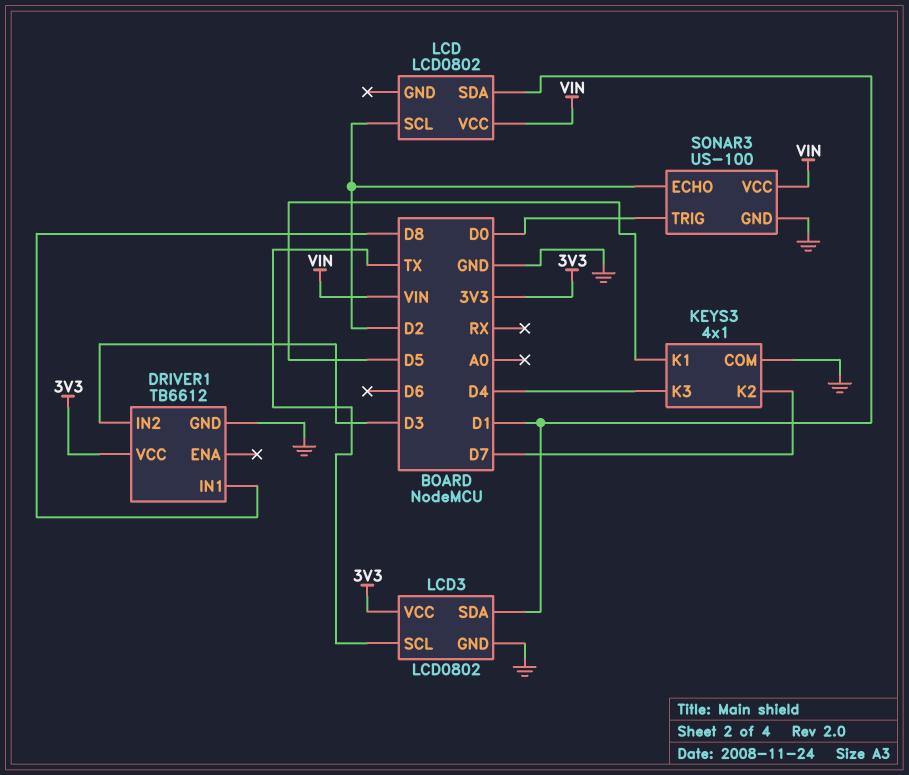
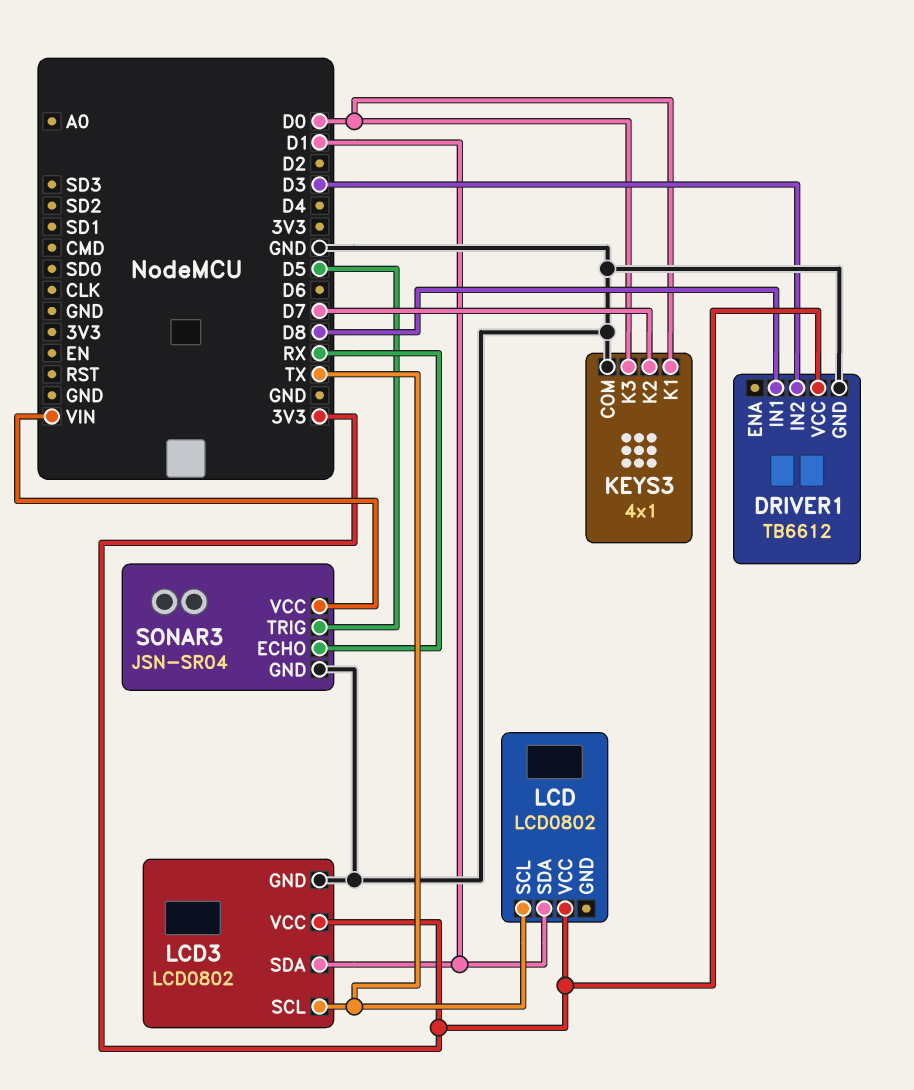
KEYS3 pin K1: D5 -> D0
KEYS3 pin K3: D4 -> D0
LCD pin SCL: D2 -> TX
LCD pin VCC: VIN -> 3V3
SONAR3: US-100 -> JSN-SR04
SONAR3 pin ECHO: D2 -> RX
SONAR3 pin TRIG: D0 -> D5

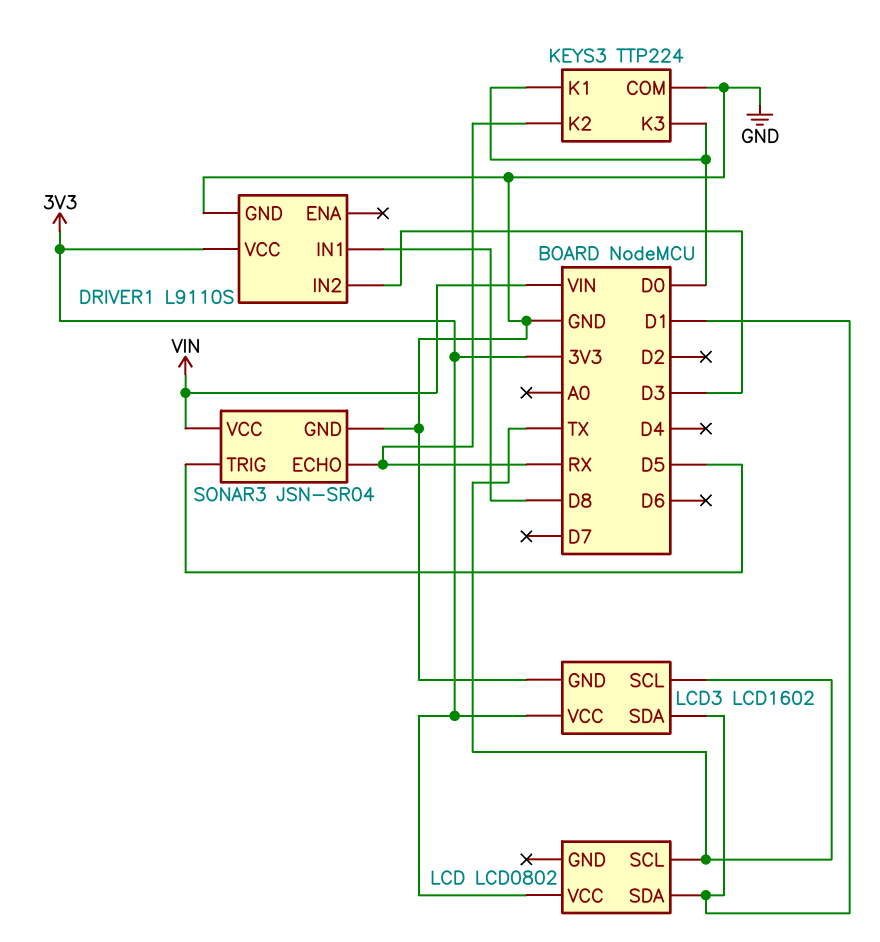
DRIVER1: TB6612 -> L9110S
KEYS3: 4x1 -> TTP224
KEYS3 pin K2: D7 -> RX
LCD3: LCD0802 -> LCD1602

